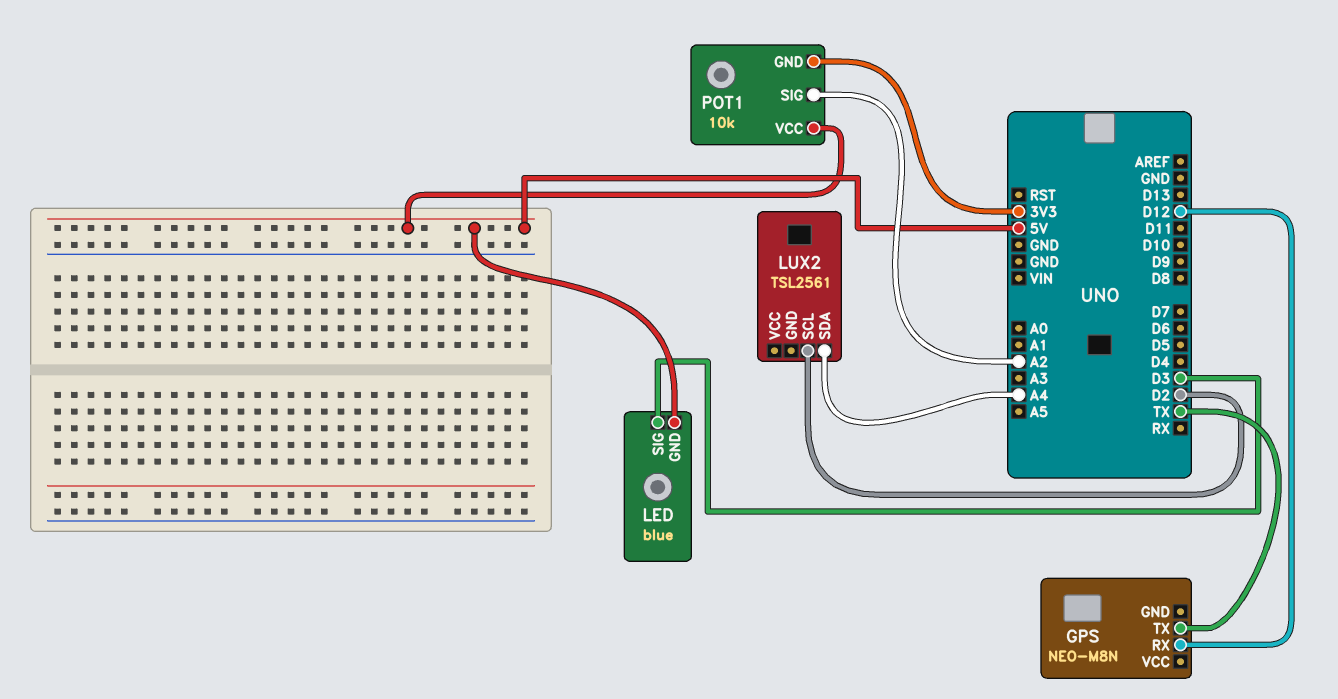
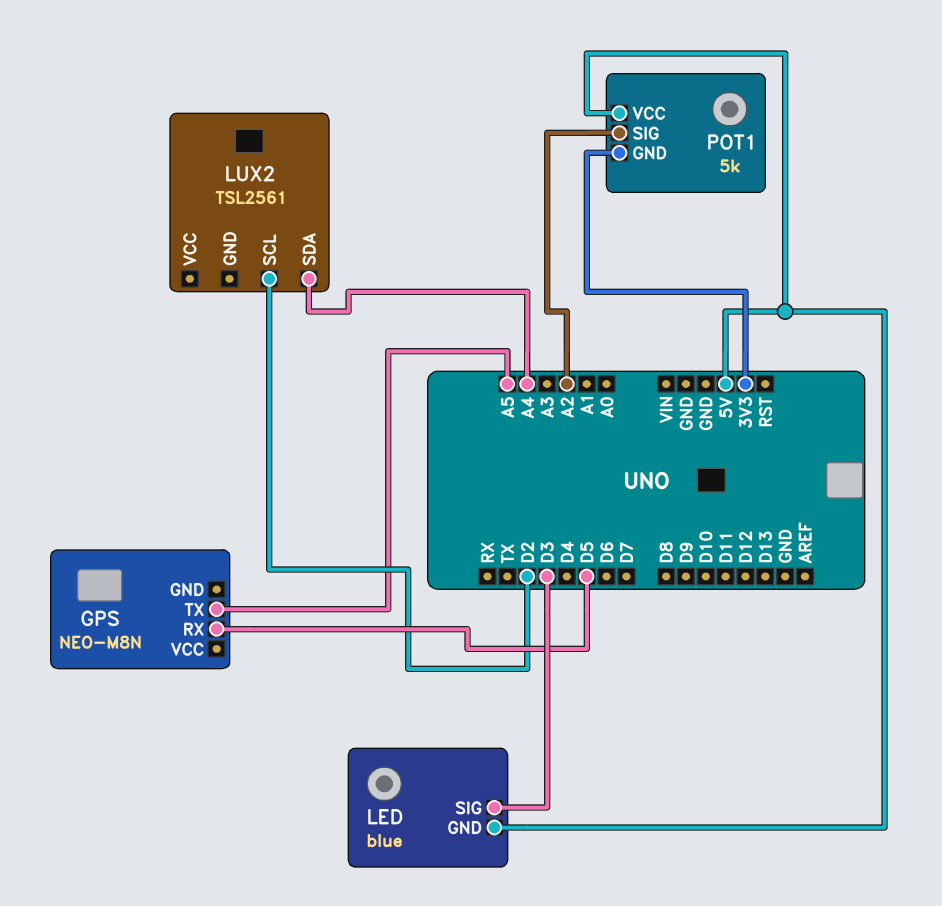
GPS pin RX: D12 -> D5
GPS pin TX: TX -> A5
POT1: 10k -> 5k

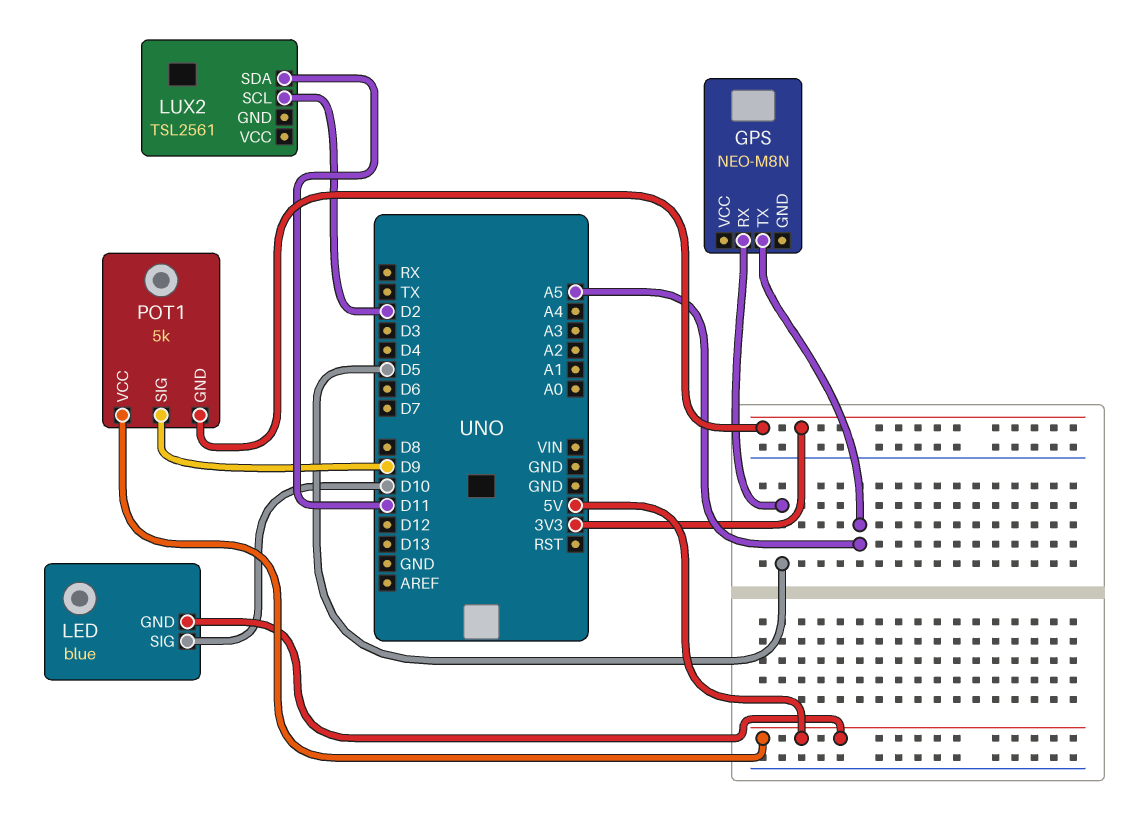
LED pin SIG: D3 -> D10
LUX2 pin SDA: A4 -> D11
POT1 pin SIG: A2 -> D9

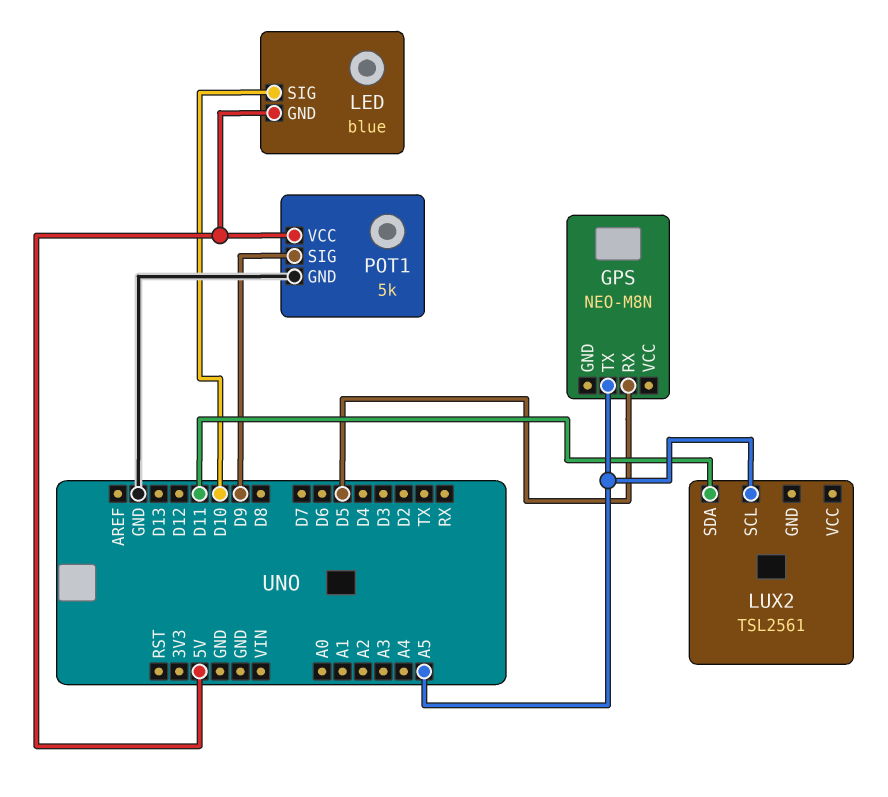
LUX2 pin SCL: D2 -> A5
POT1 pin GND: 3V3 -> GND

